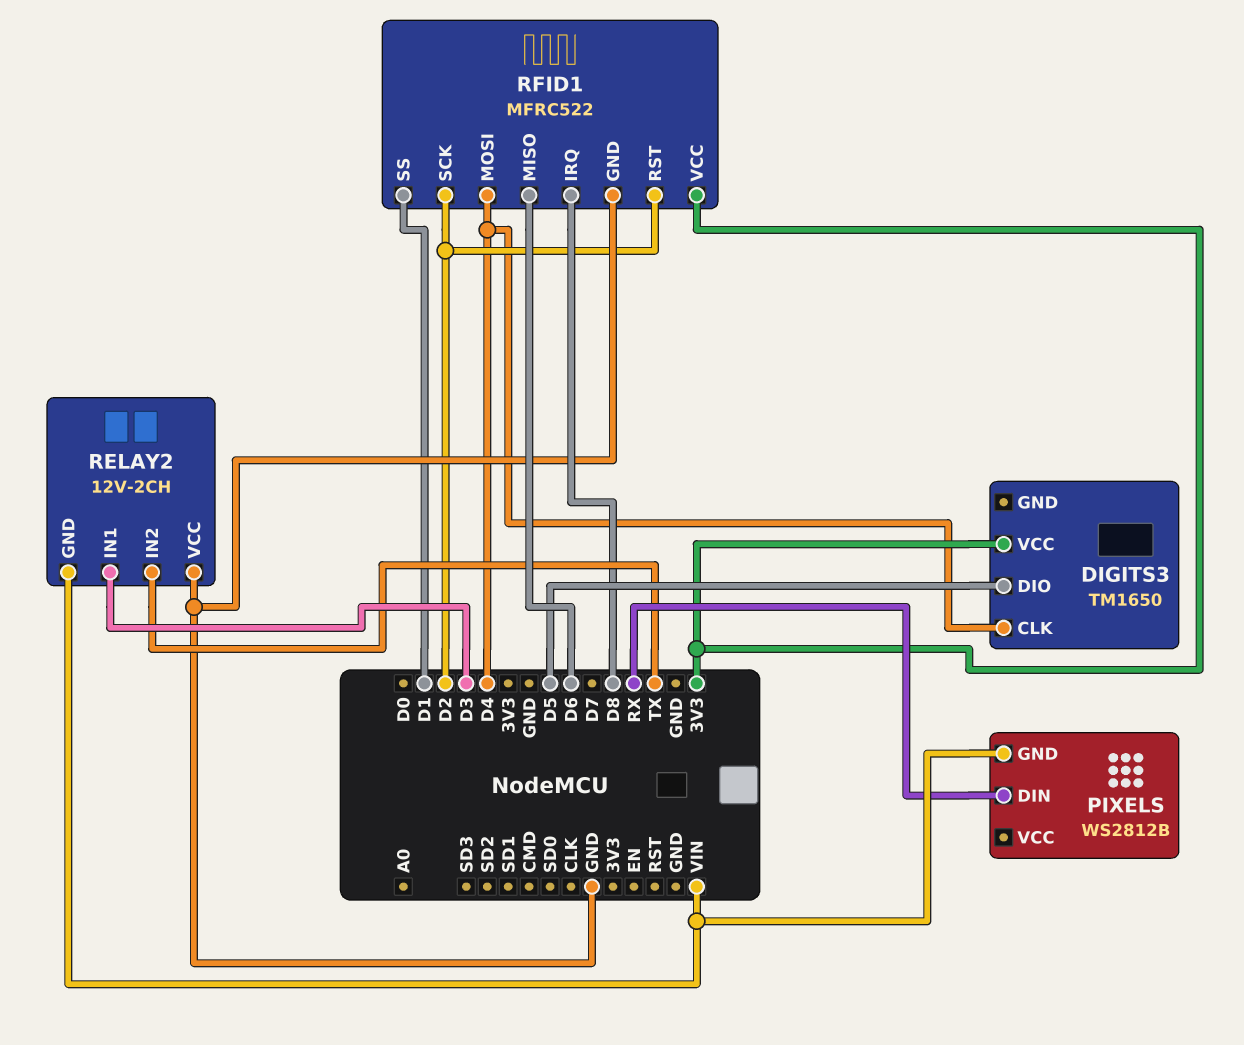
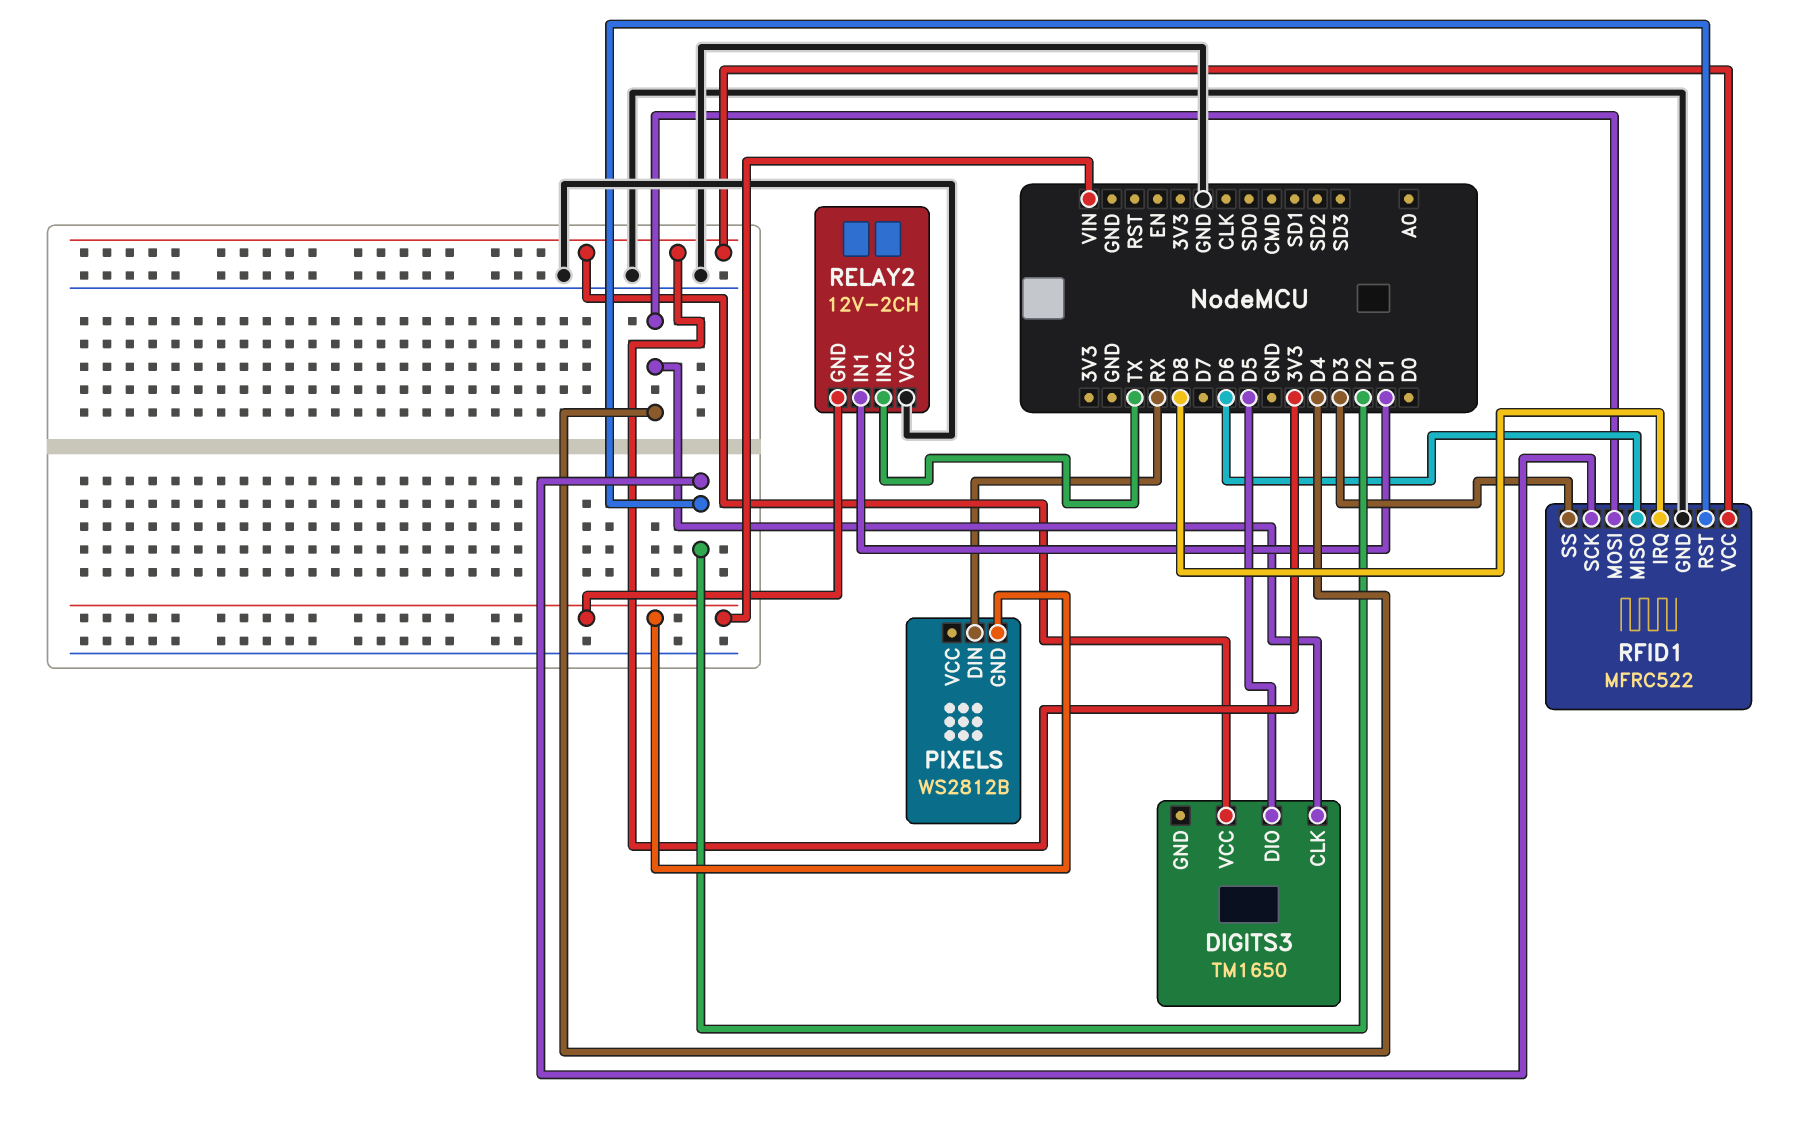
RELAY2 pin IN1: D3 -> D1
RFID1 pin SS: D1 -> D3

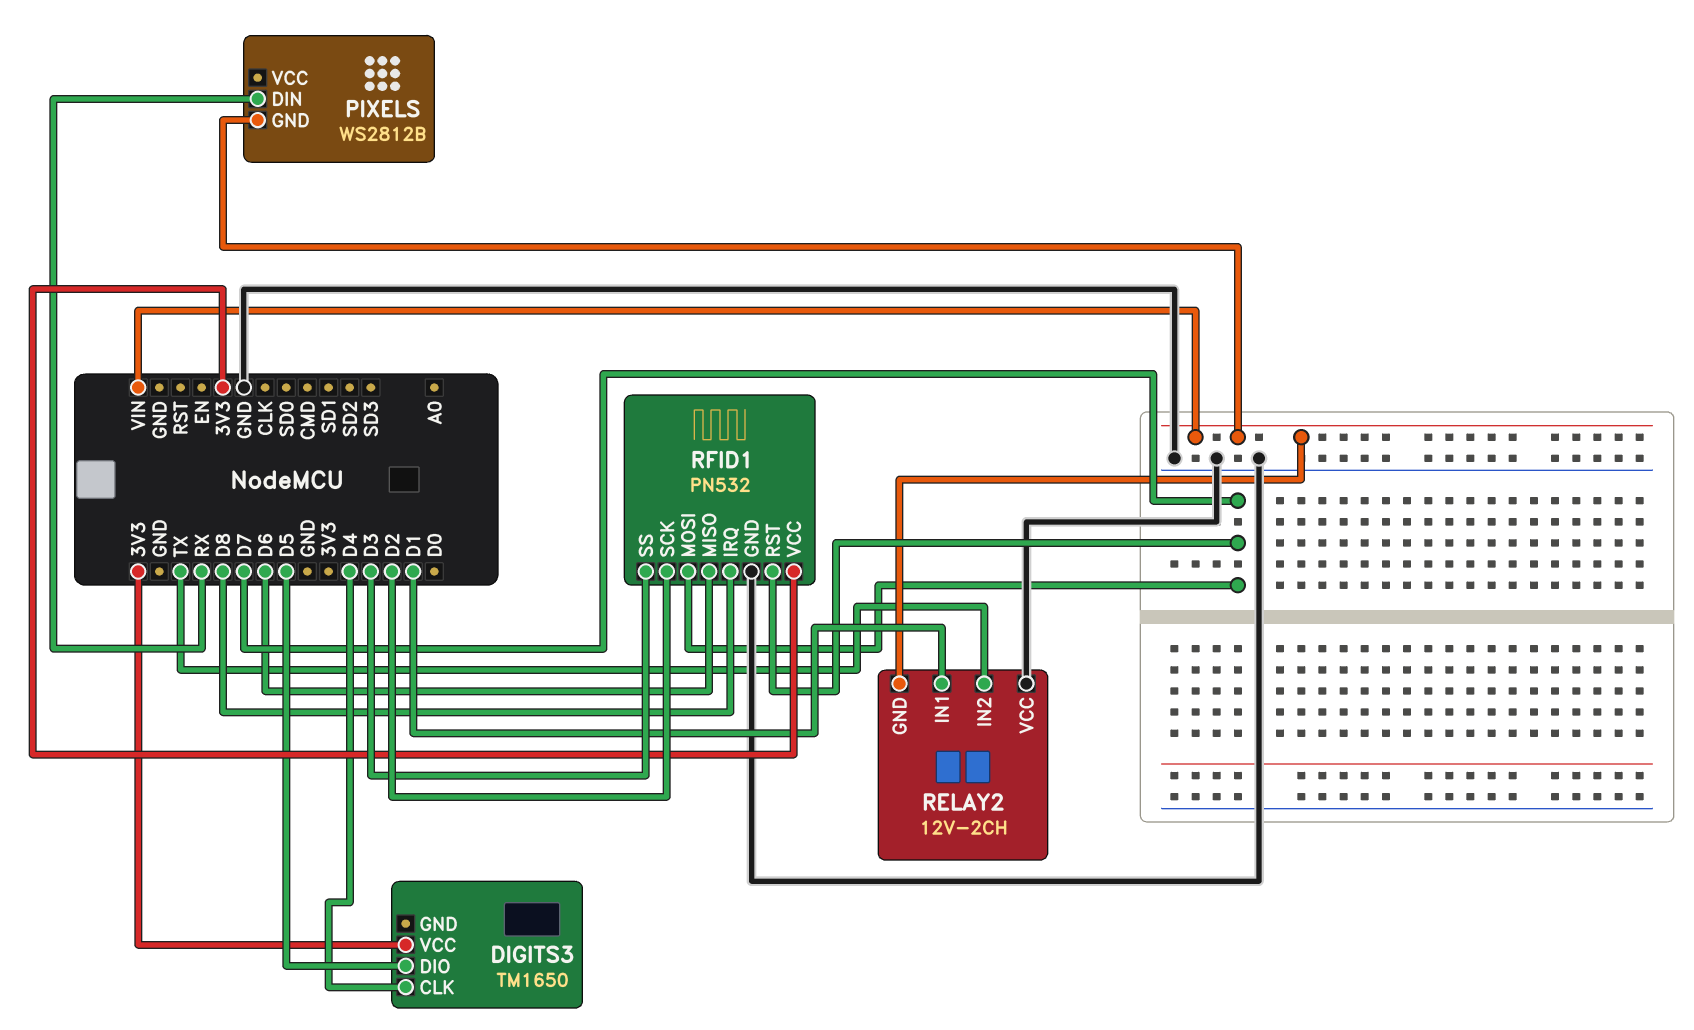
RFID1: MFRC522 -> PN532
RFID1 pin MOSI: D4 -> D7
RFID1 pin RST: D2 -> D7

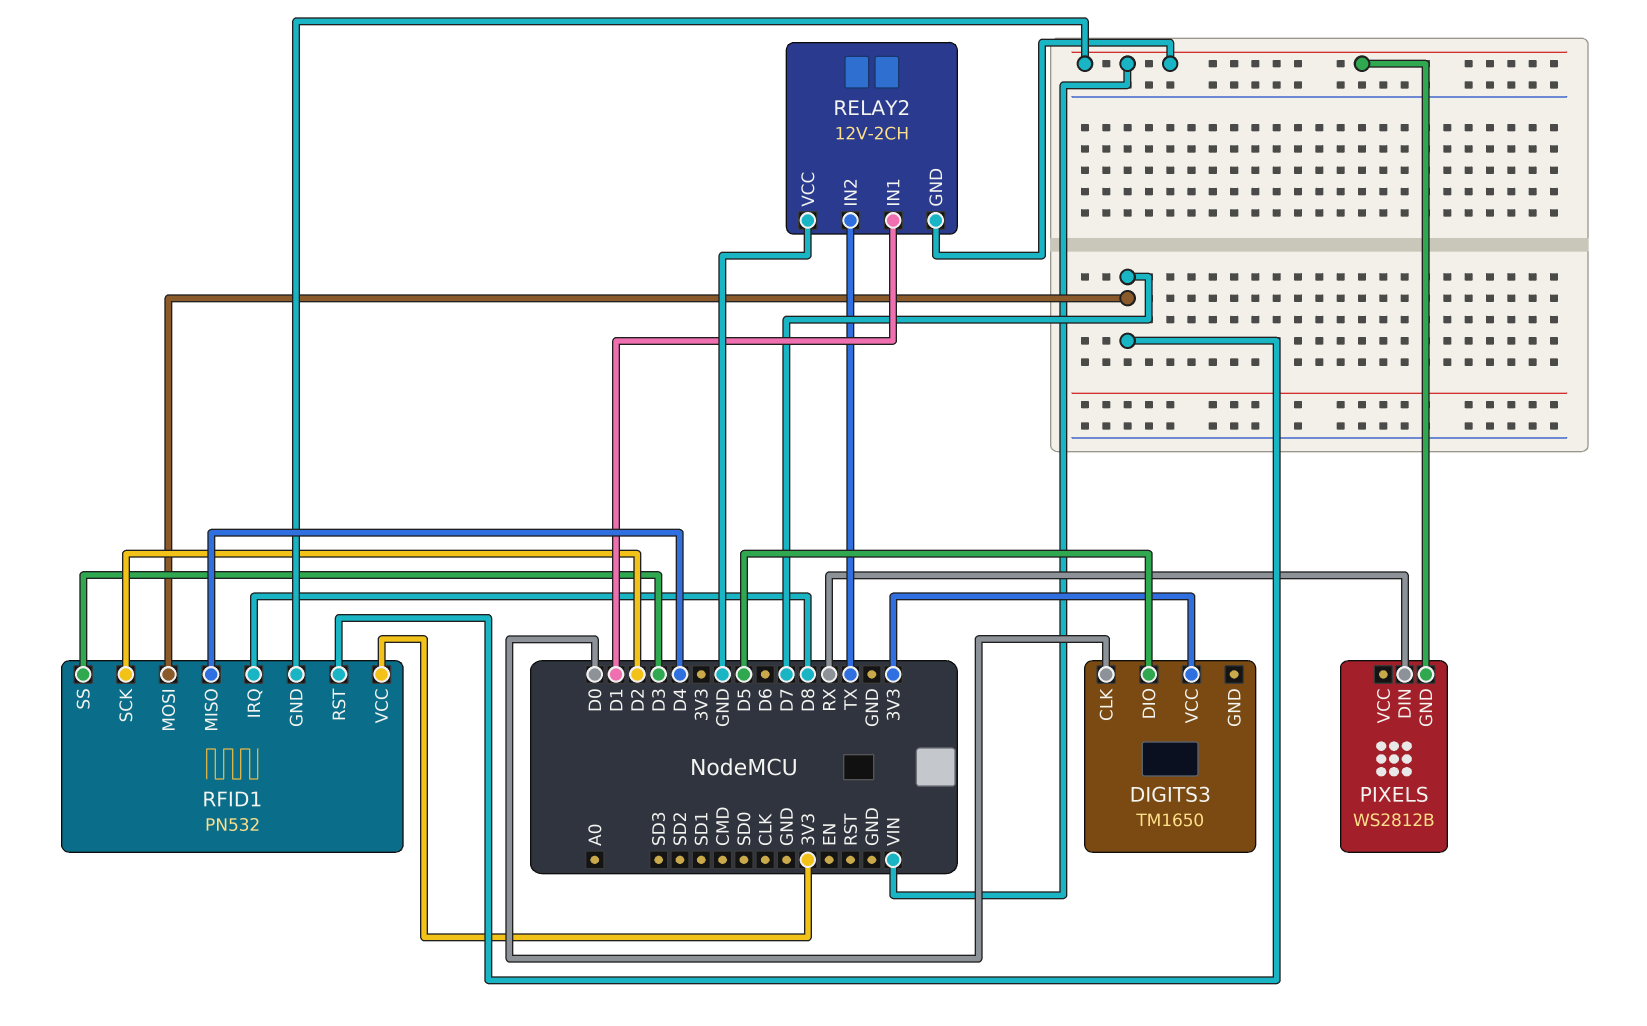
DIGITS3 pin CLK: D4 -> D0
RFID1 pin GND: GND -> VIN
RFID1 pin MISO: D6 -> D4

